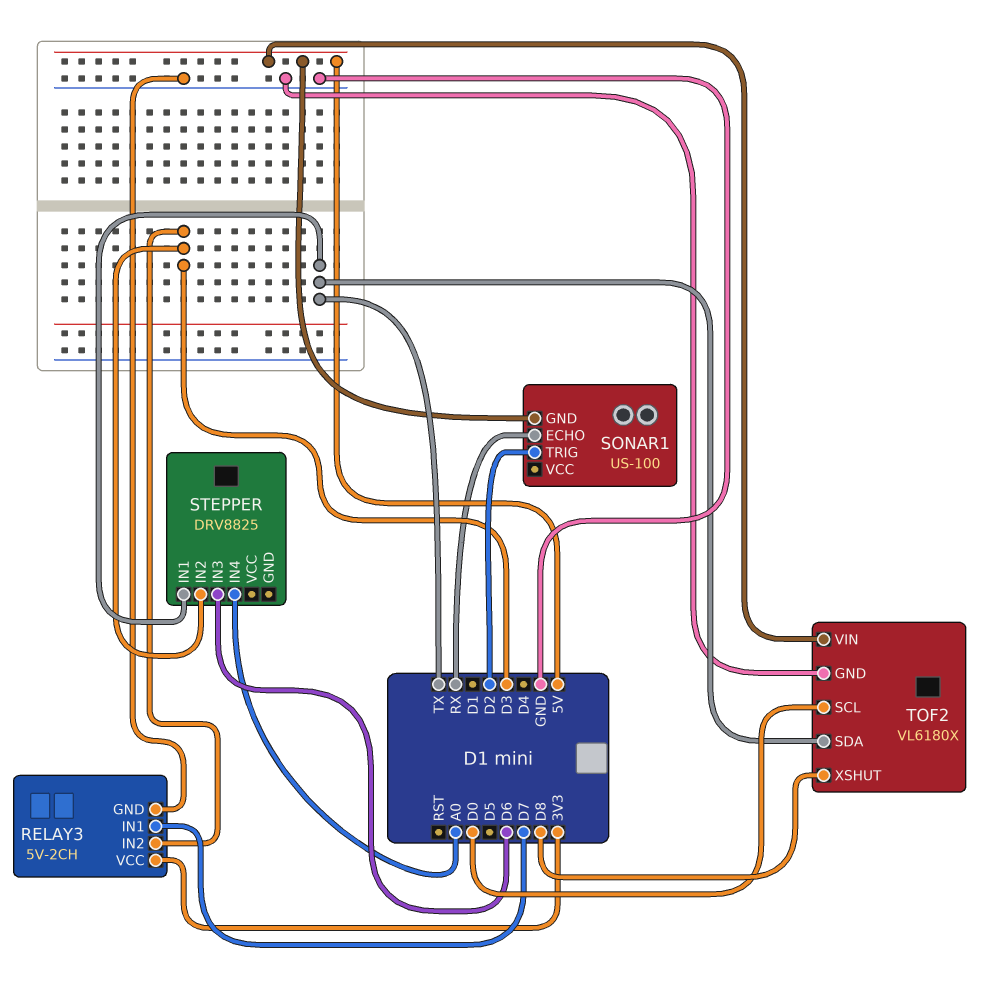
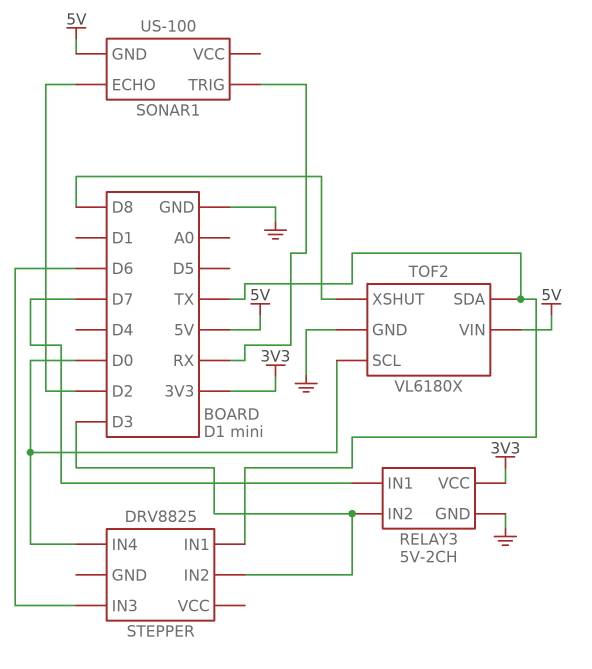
SONAR1 pin ECHO: RX -> D2
SONAR1 pin TRIG: D2 -> RX
STEPPER pin IN4: A0 -> D0

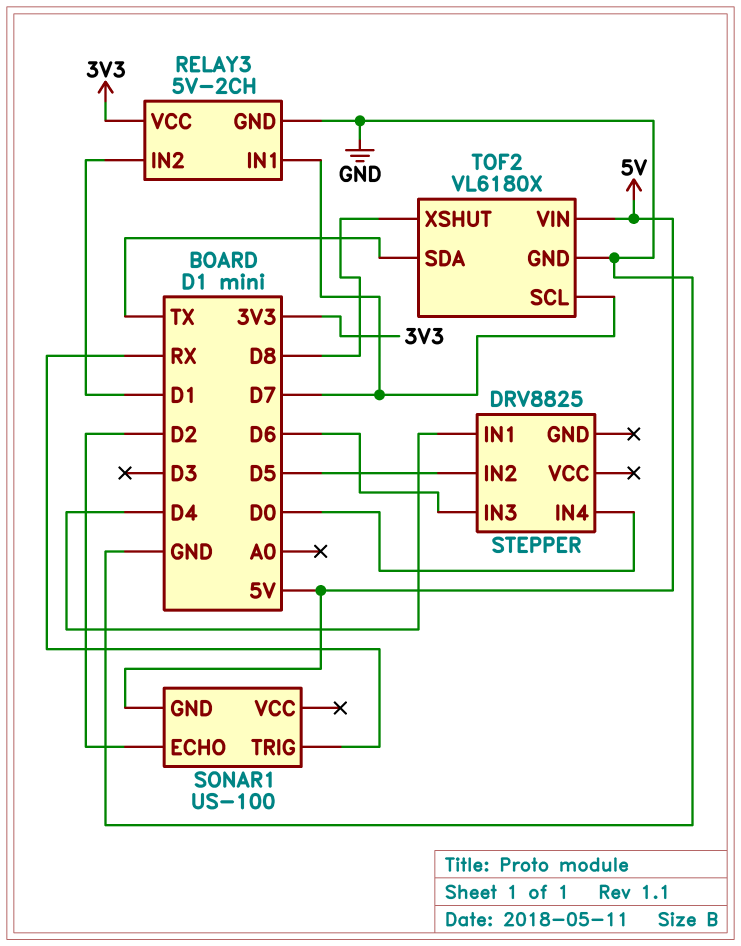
RELAY3 pin IN2: D3 -> D1
STEPPER pin IN1: TX -> D4
STEPPER pin IN2: D3 -> D5
TOF2 pin SCL: D0 -> D7

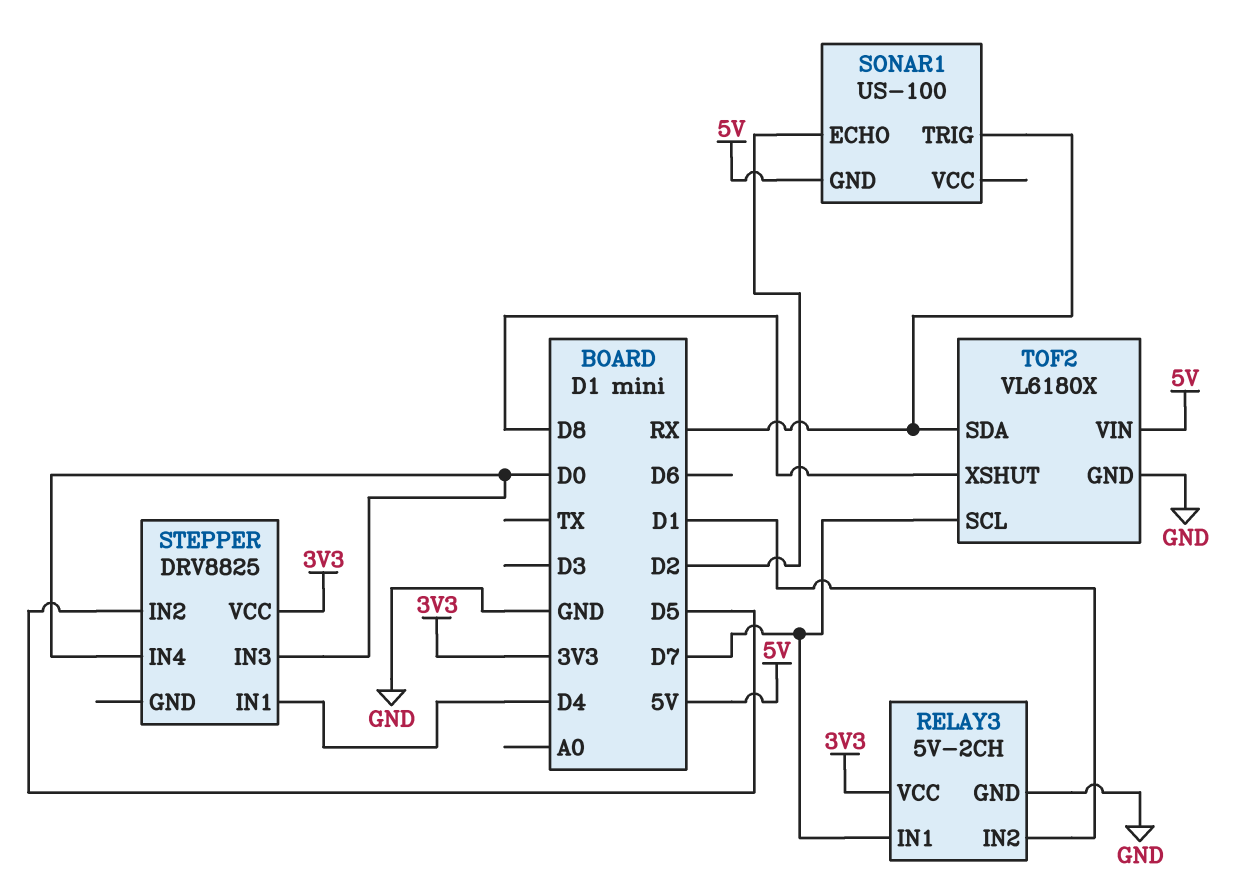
STEPPER pin IN3: D6 -> D0
STEPPER pin VCC: none -> 3V3
TOF2 pin SDA: TX -> RX

